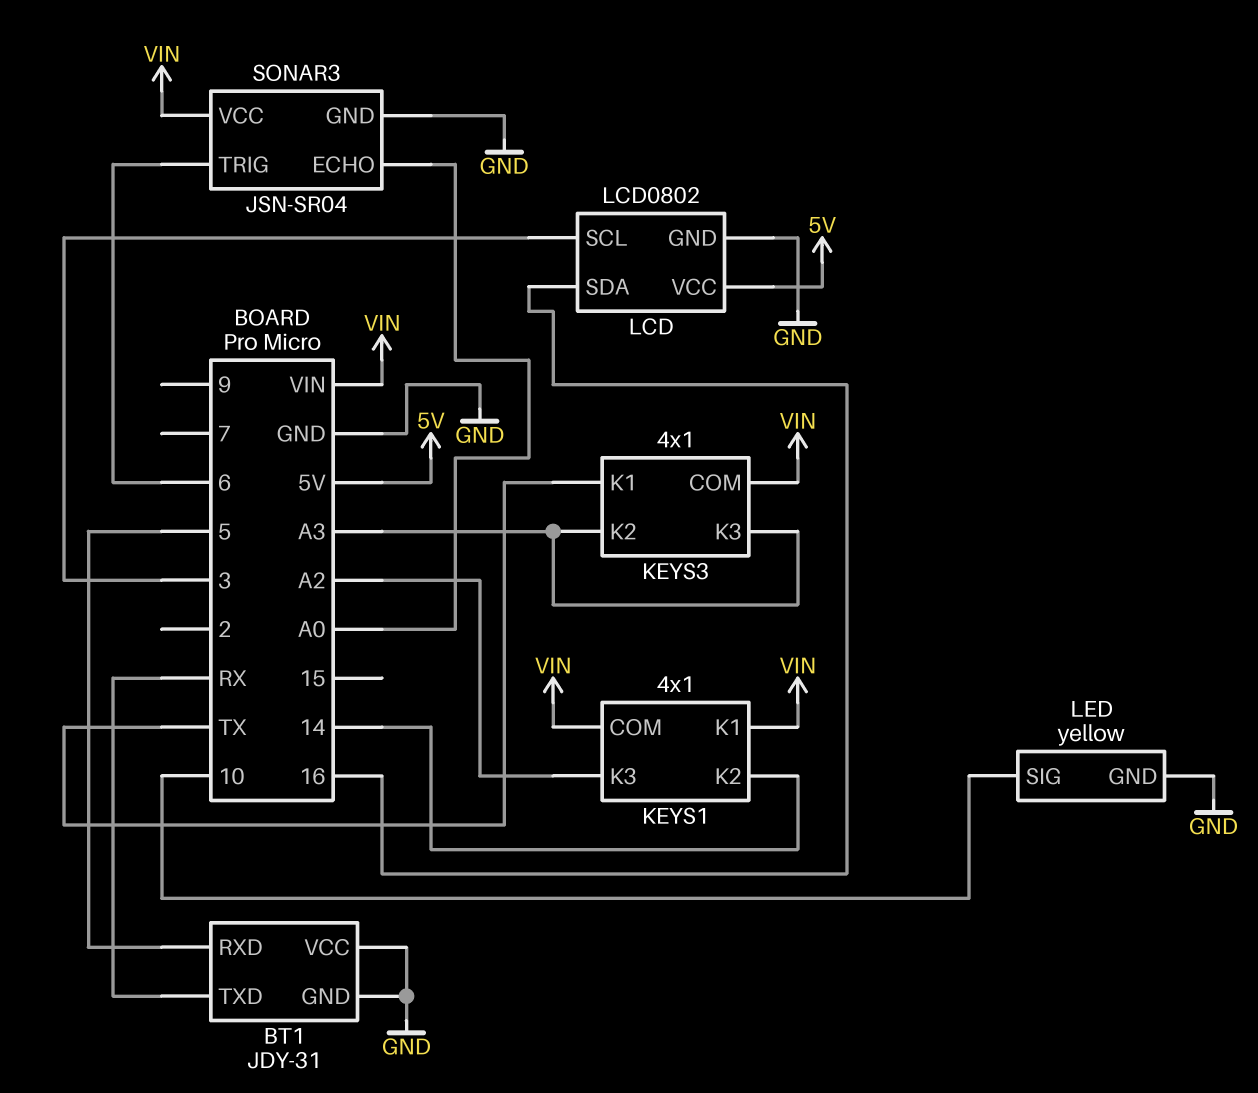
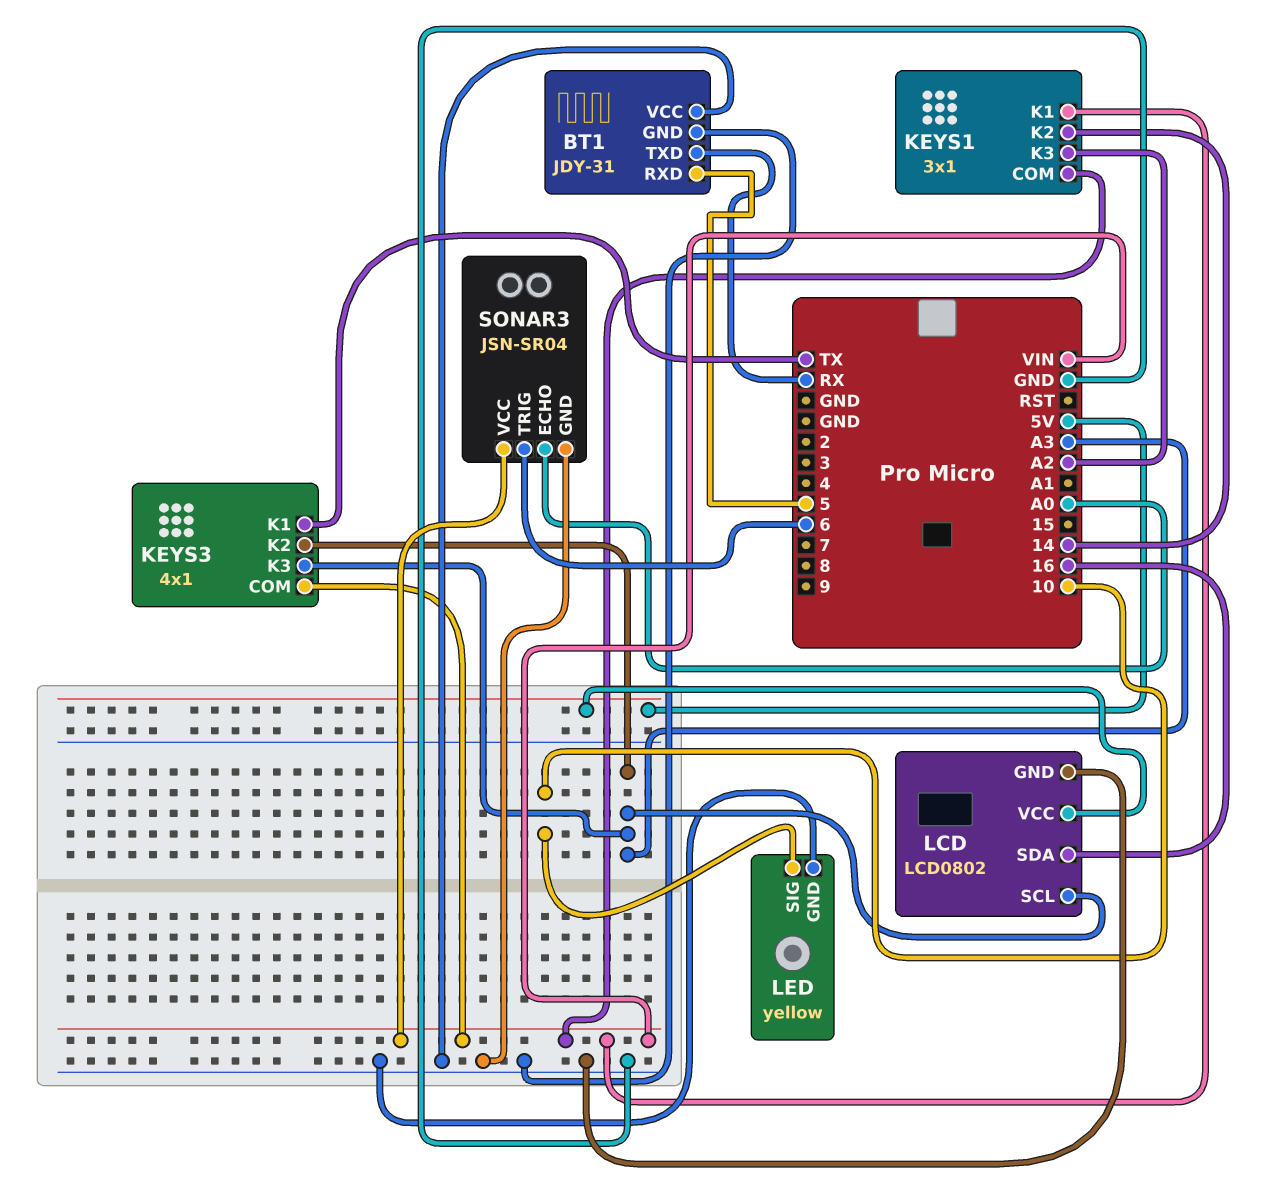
KEYS1: 4x1 -> 3x1
LCD pin SCL: 3 -> A3

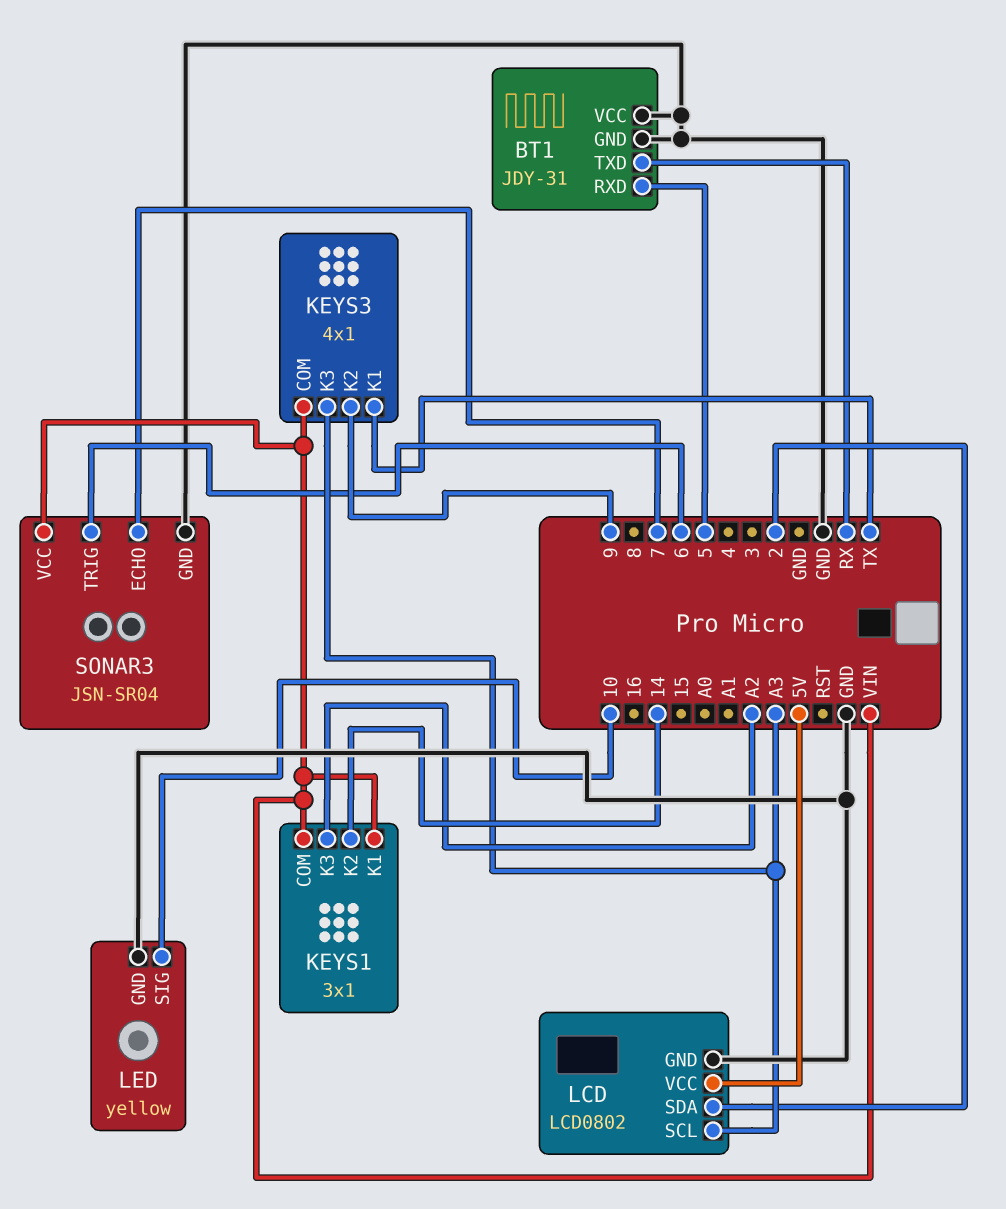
KEYS3 pin K2: A3 -> 9
LCD pin SDA: 16 -> 2
SONAR3 pin ECHO: A0 -> 7

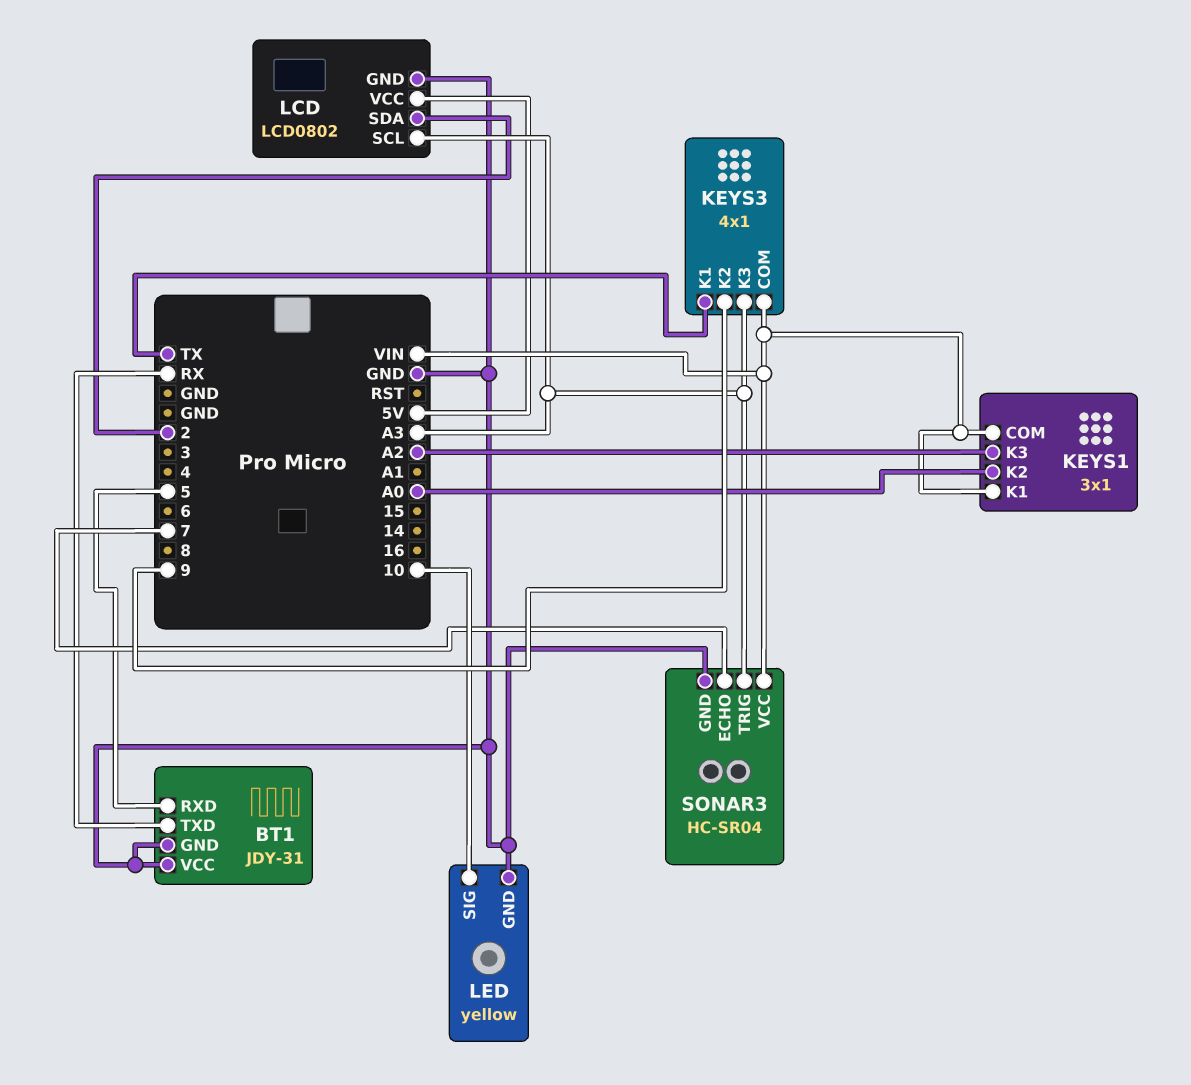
KEYS1 pin K2: 14 -> A0
SONAR3: JSN-SR04 -> HC-SR04
SONAR3 pin TRIG: 6 -> A3

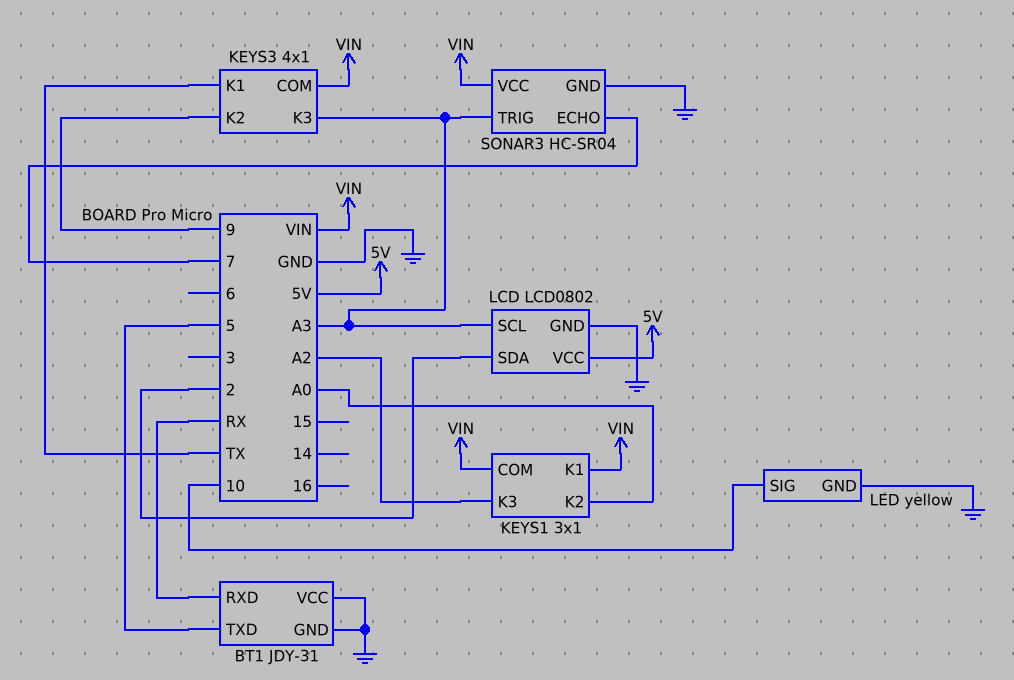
BT1 pin RXD: 5 -> RX
BT1 pin TXD: RX -> 5

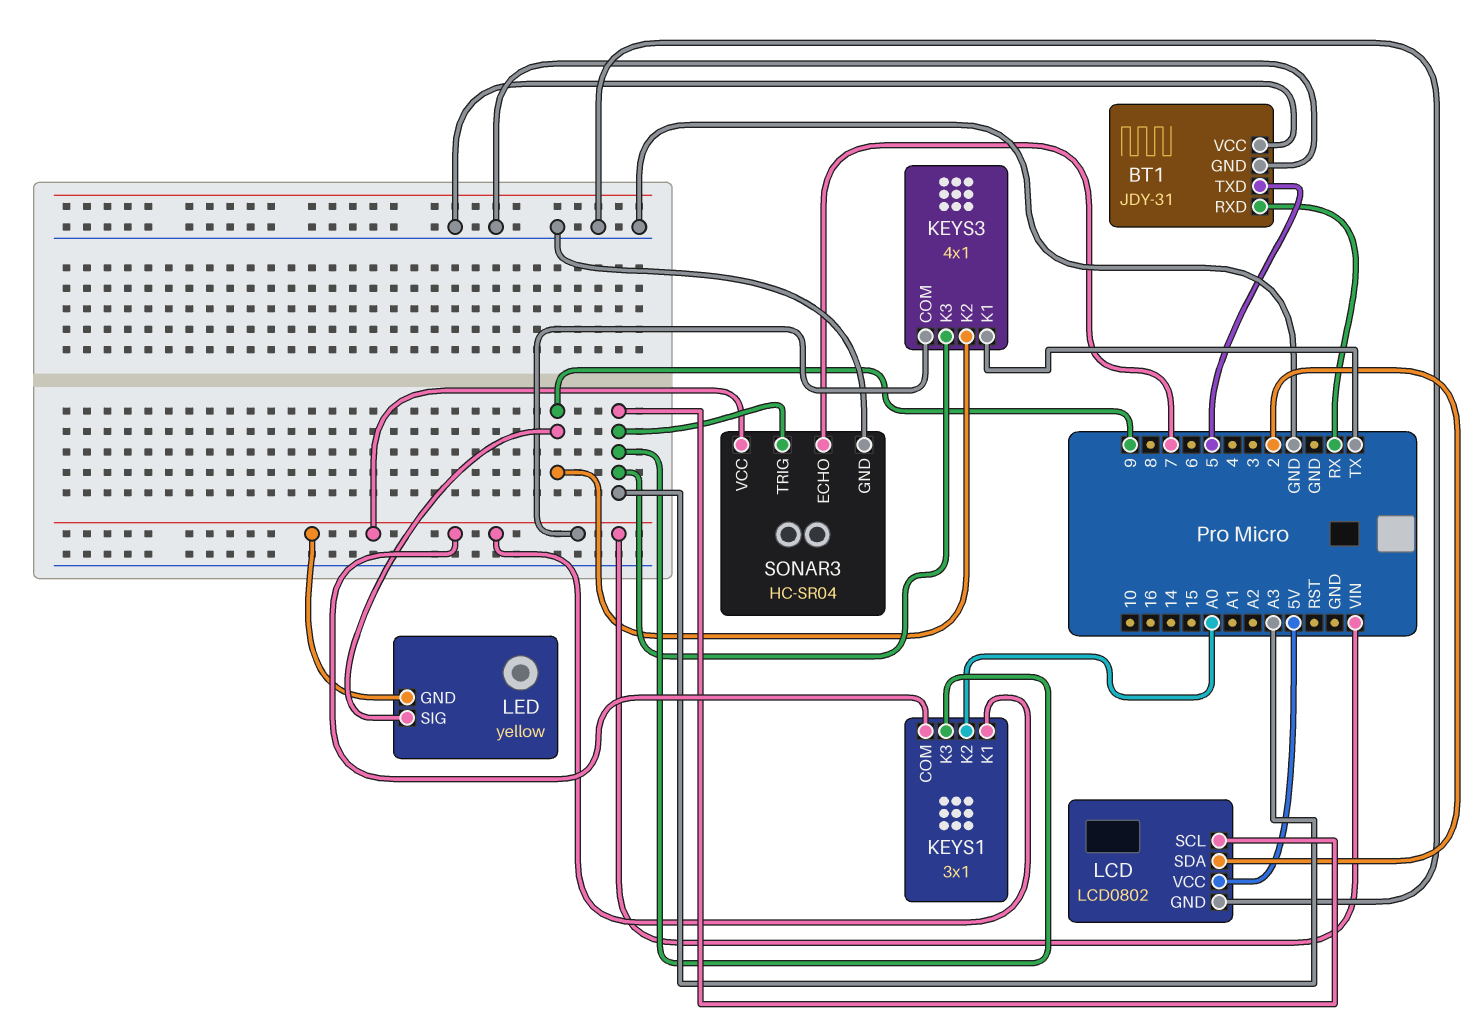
KEYS1 pin K3: A2 -> A3
LED pin GND: GND -> VIN
LED pin SIG: 10 -> 9

